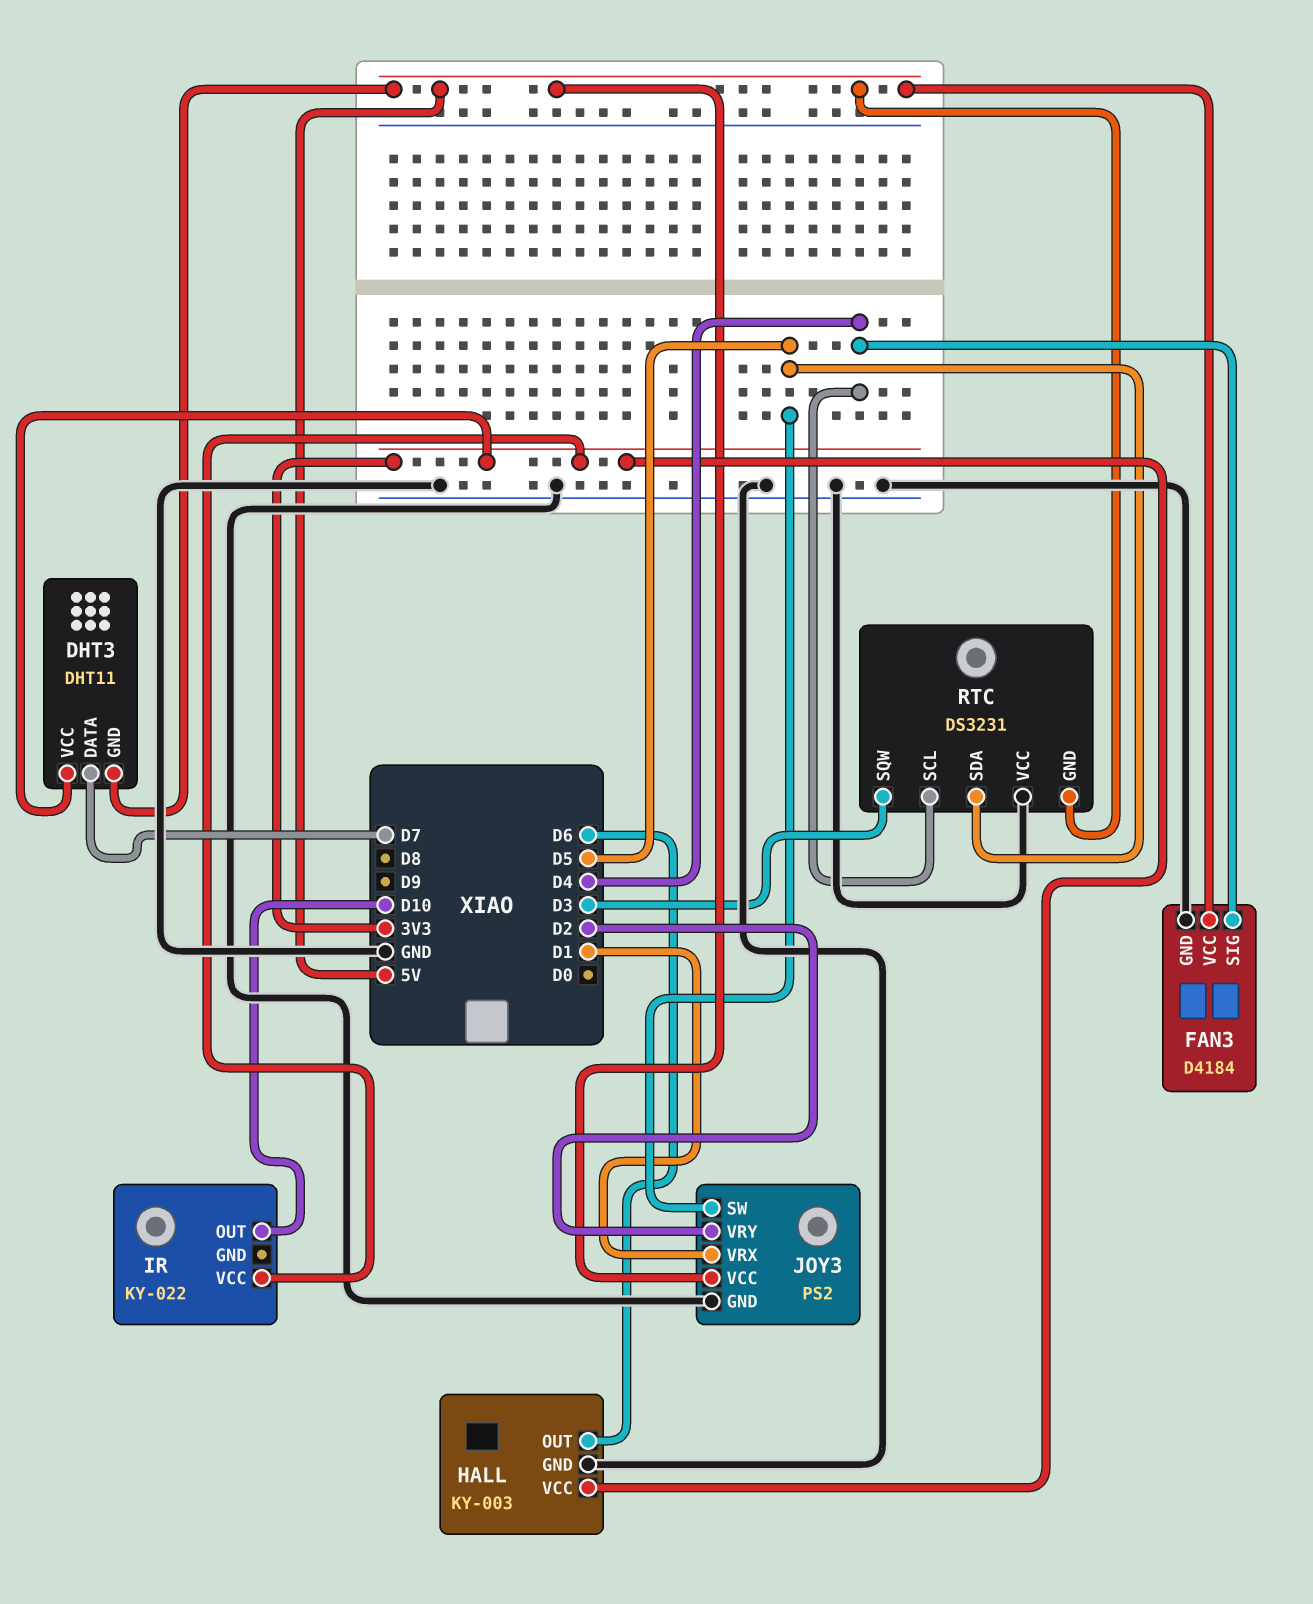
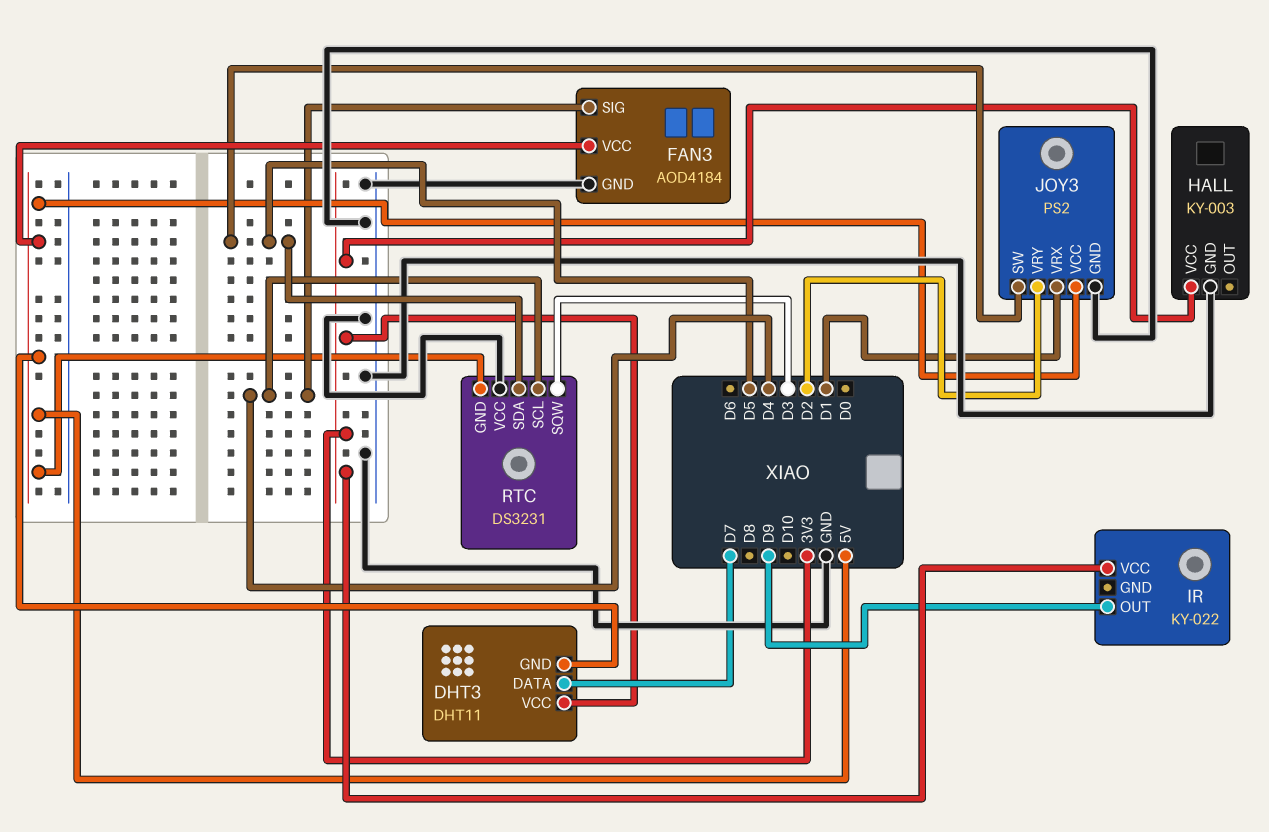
FAN3: D4184 -> AOD4184
HALL pin OUT: D6 -> none
IR pin OUT: D10 -> D9

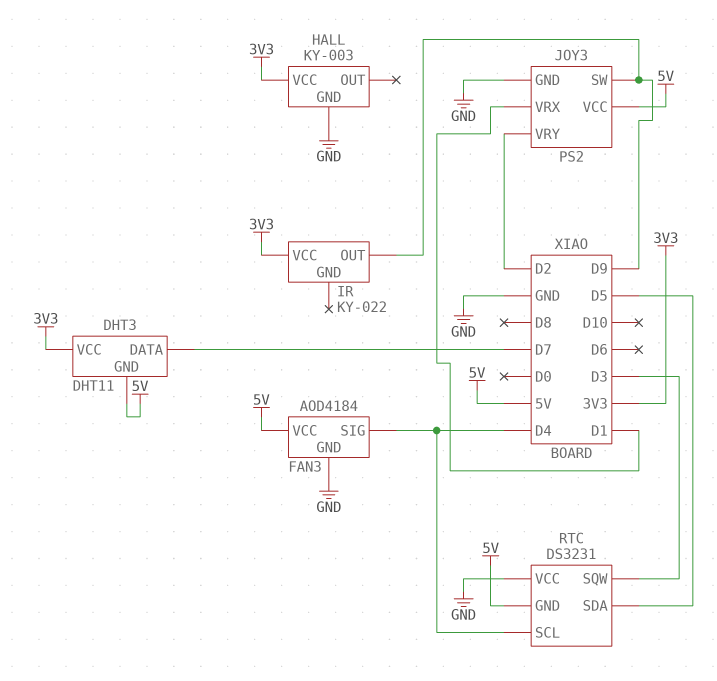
JOY3 pin SW: D5 -> D9

